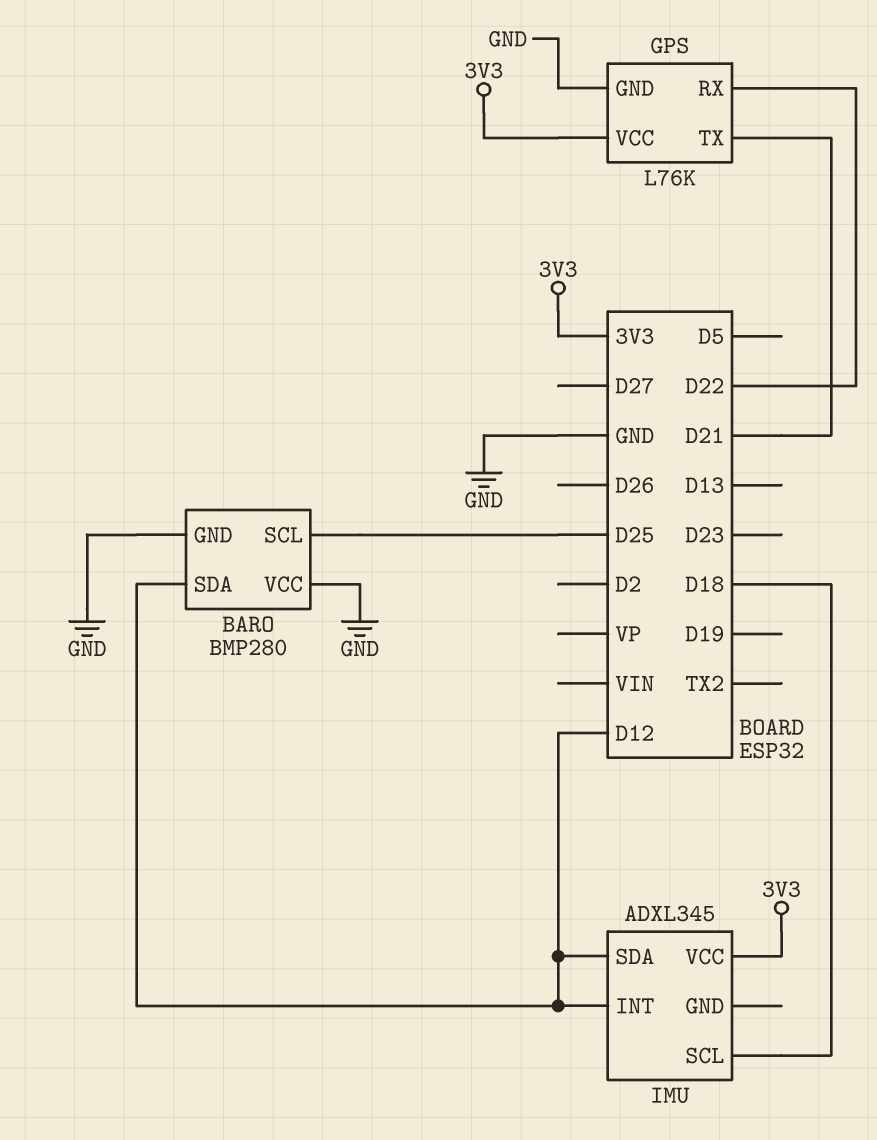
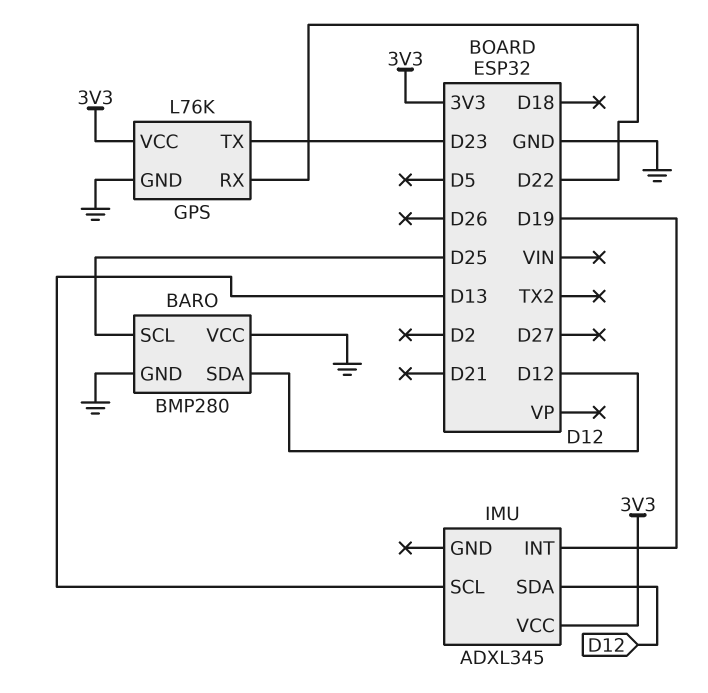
GPS pin TX: D21 -> D23
IMU pin INT: D12 -> D19
IMU pin SCL: D18 -> D13

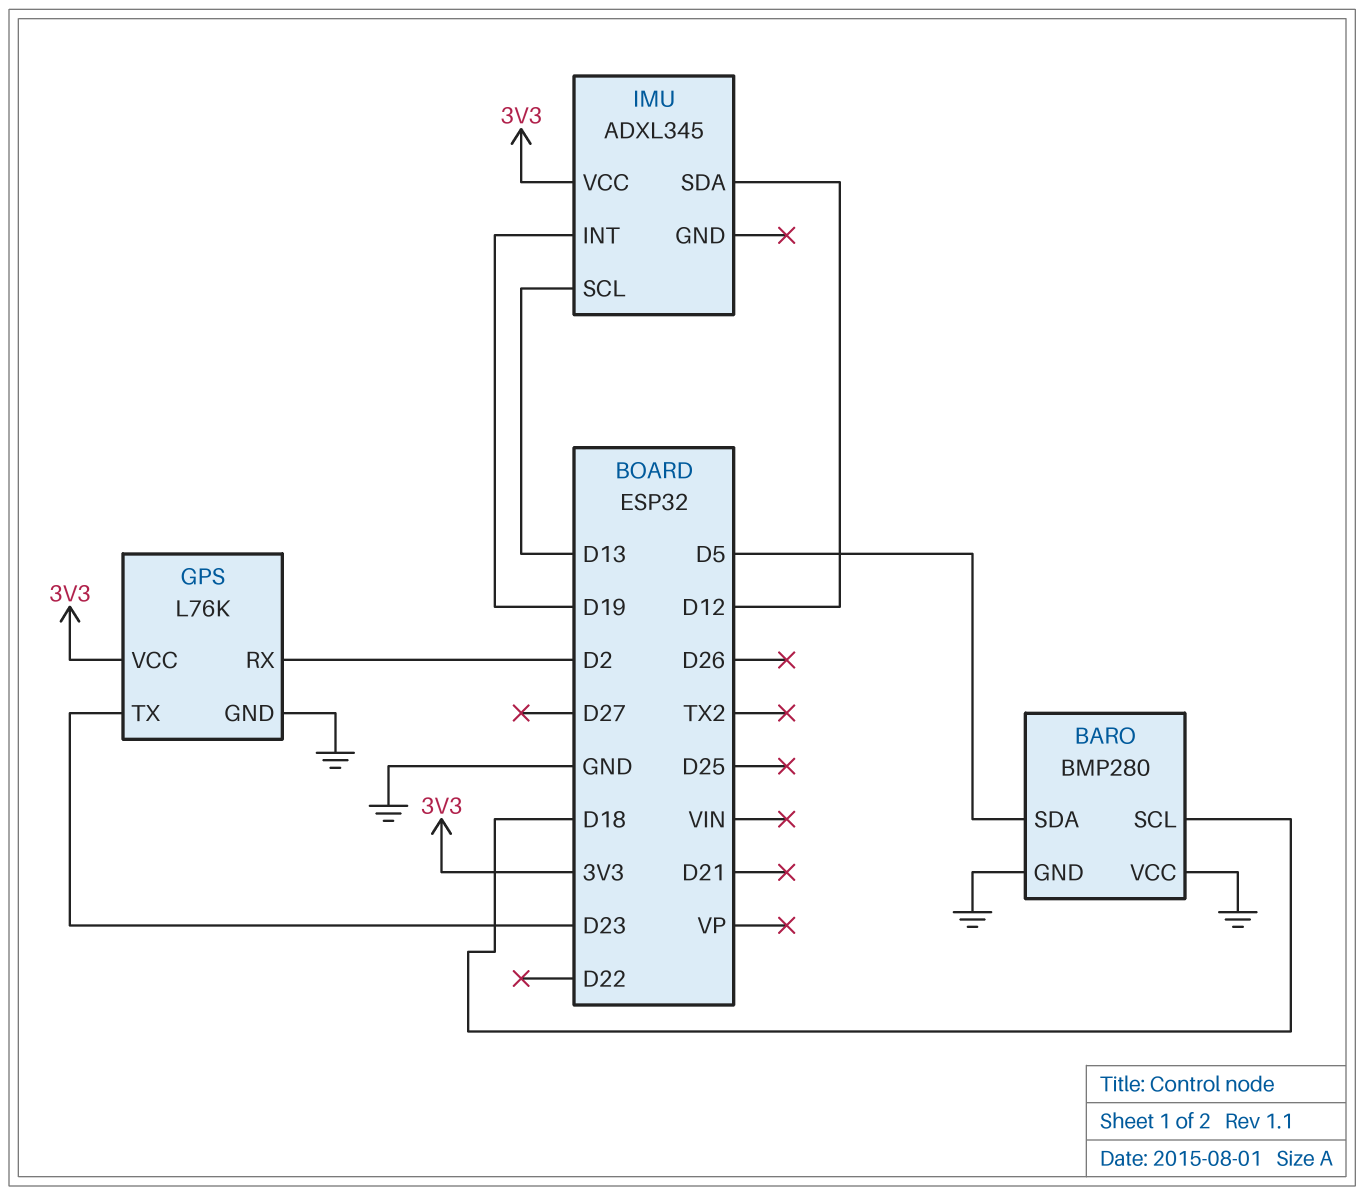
BARO pin SCL: D25 -> D18
BARO pin SDA: D12 -> D5
GPS pin RX: D22 -> D2

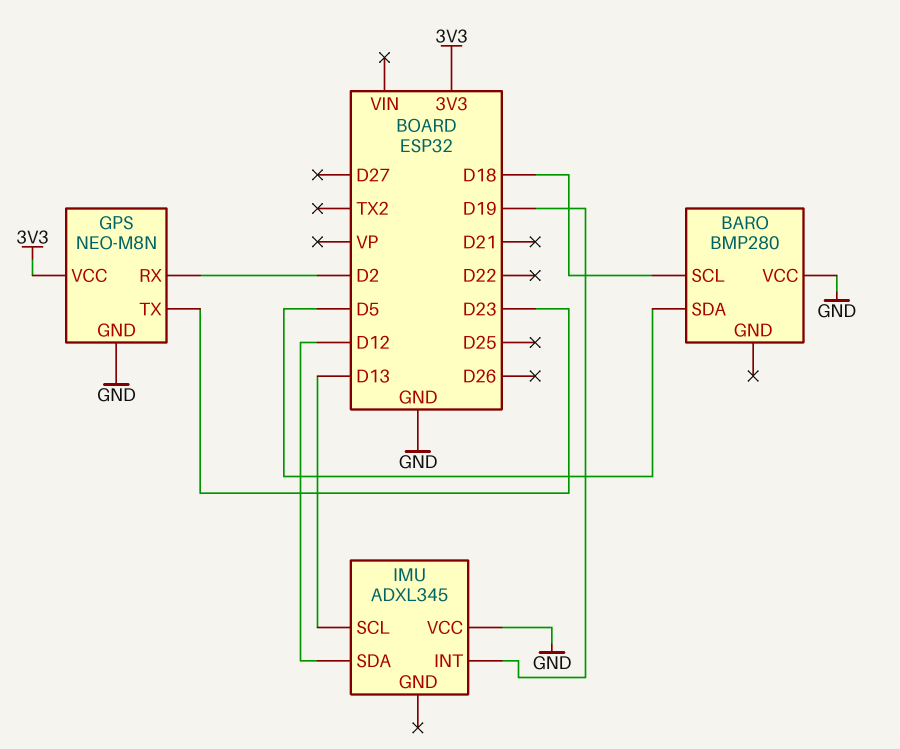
BARO pin GND: GND -> none
GPS: L76K -> NEO-M8N
IMU pin VCC: 3V3 -> GND

